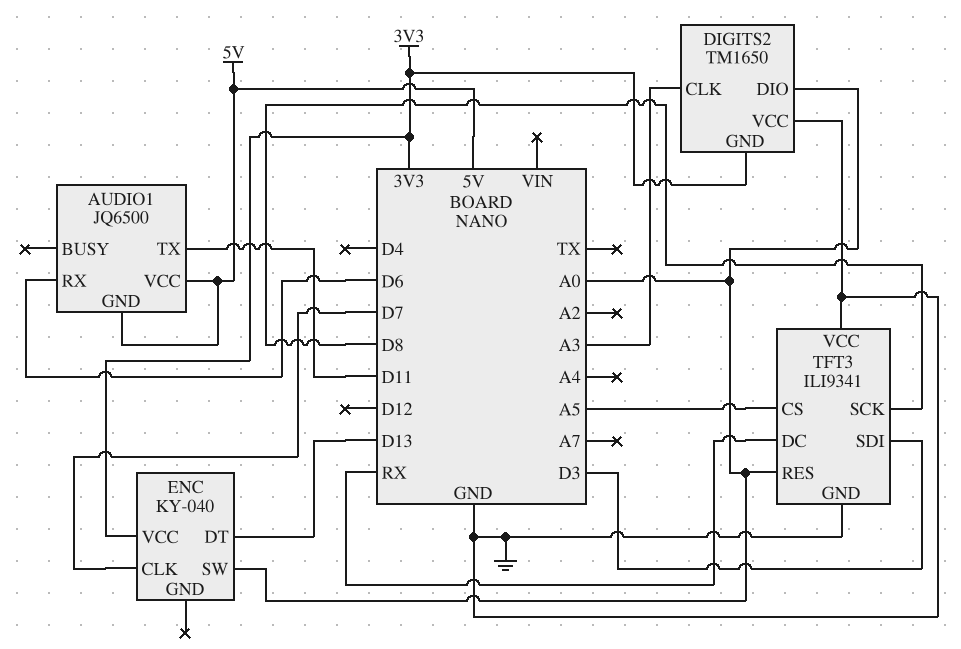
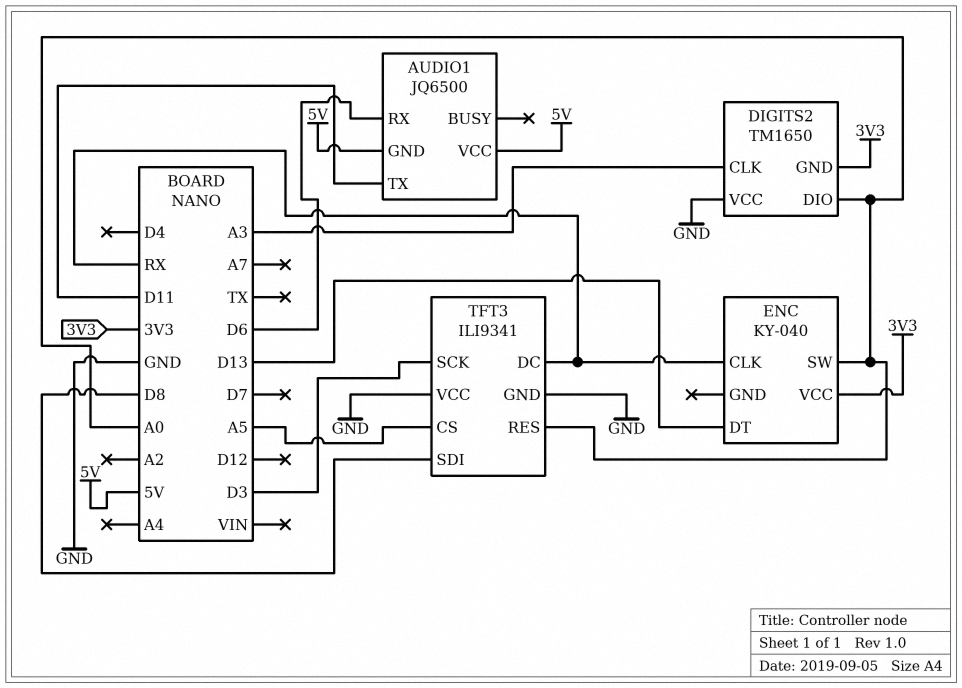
ENC pin CLK: D7 -> RX
TFT3 pin SCK: D8 -> D3
TFT3 pin SDI: D3 -> D8

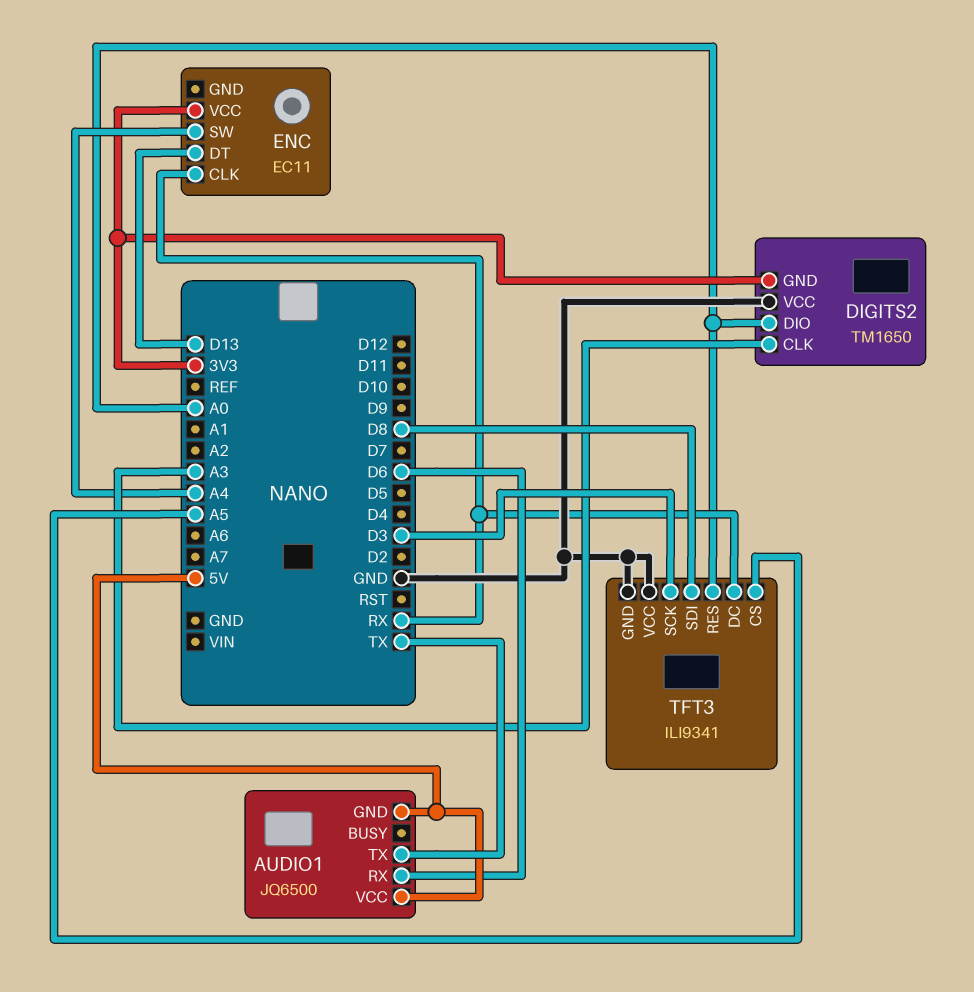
AUDIO1 pin TX: D11 -> TX
ENC: KY-040 -> EC11
ENC pin SW: A0 -> A4

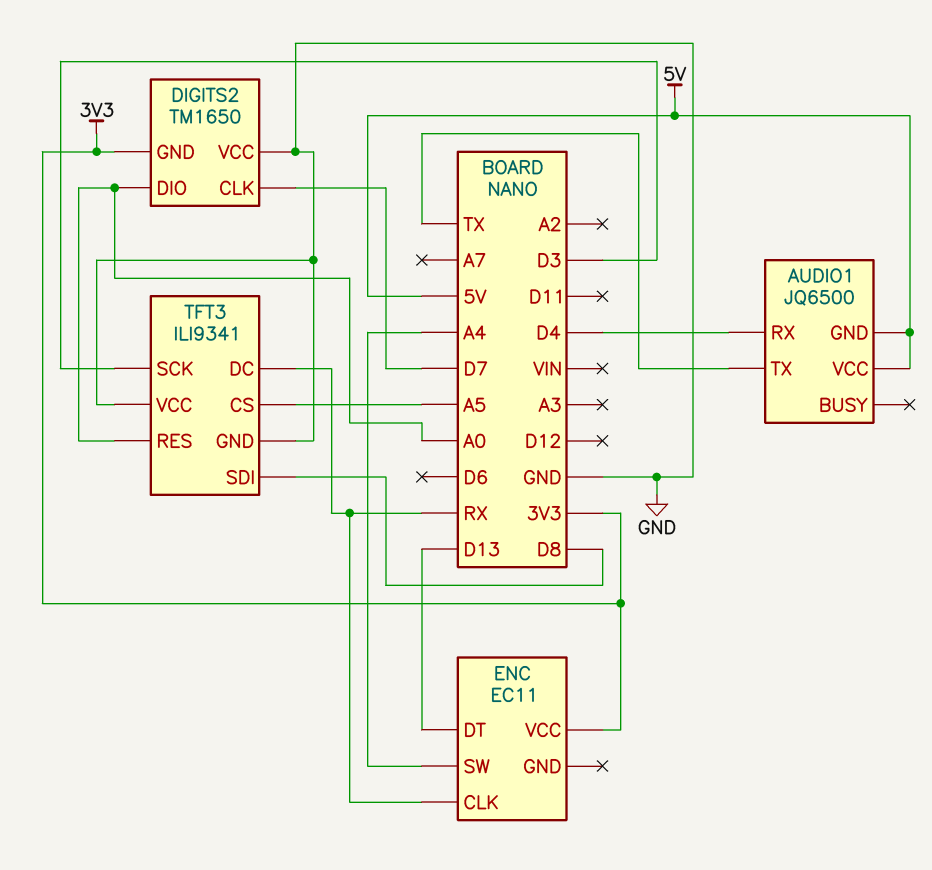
AUDIO1 pin RX: D6 -> D4
DIGITS2 pin CLK: A3 -> D7

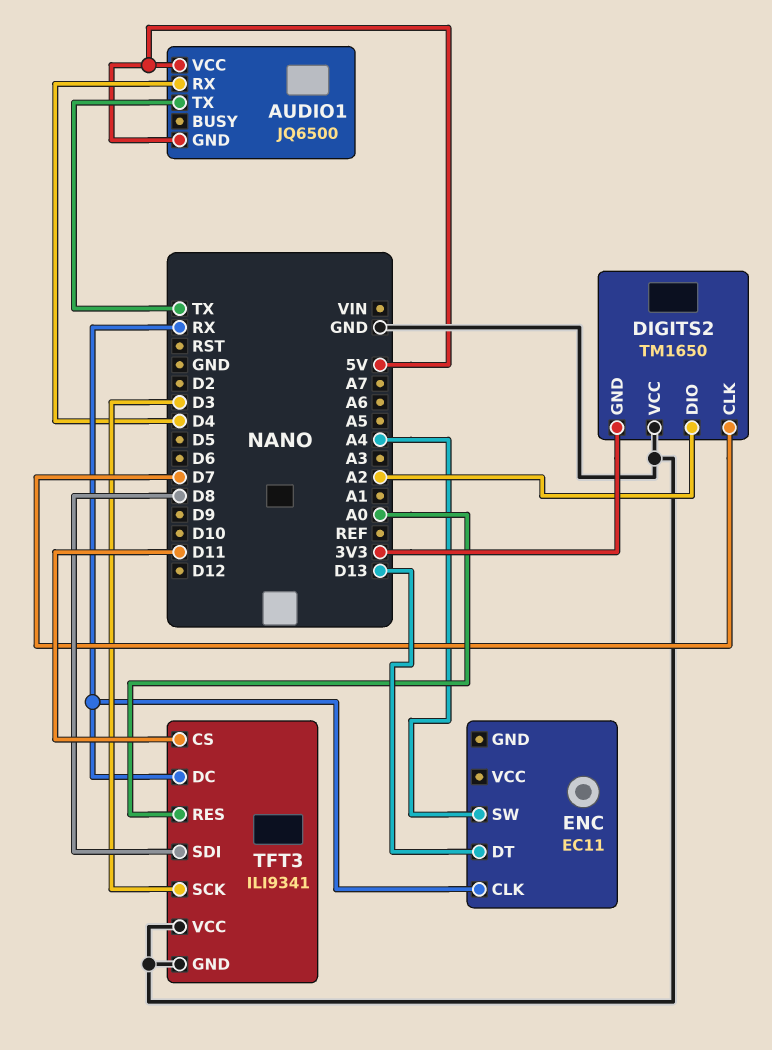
DIGITS2 pin DIO: A0 -> A2
ENC pin VCC: 3V3 -> none
TFT3 pin CS: A5 -> D11

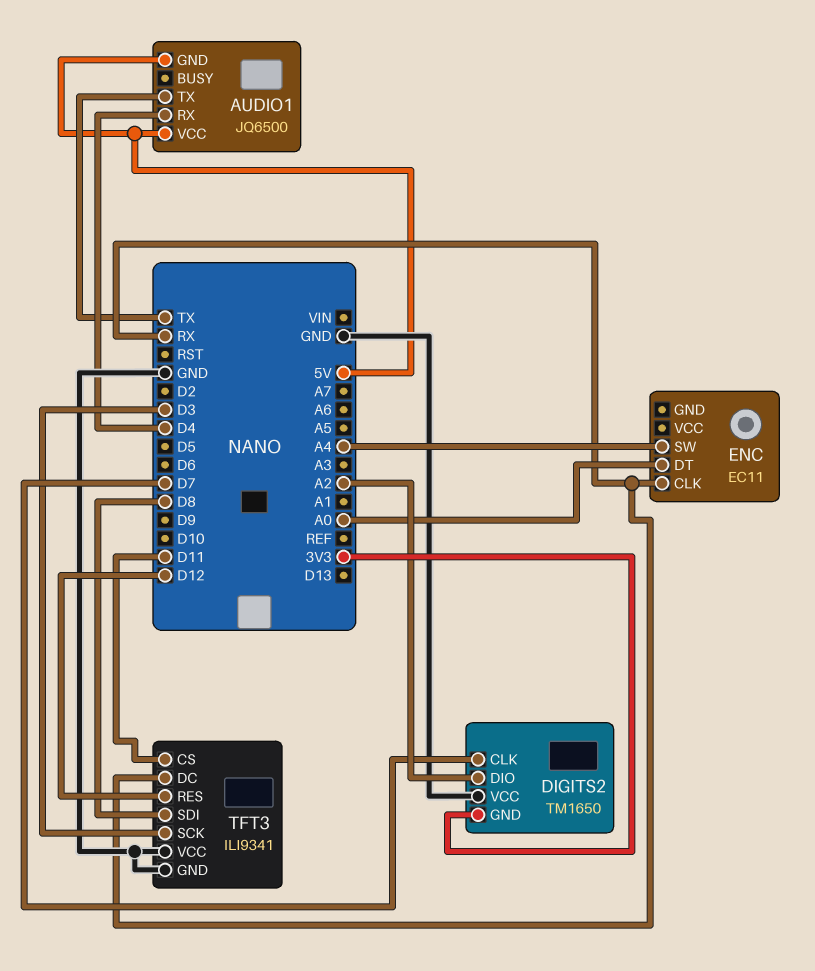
ENC pin DT: D13 -> A0
TFT3 pin RES: A0 -> D12

